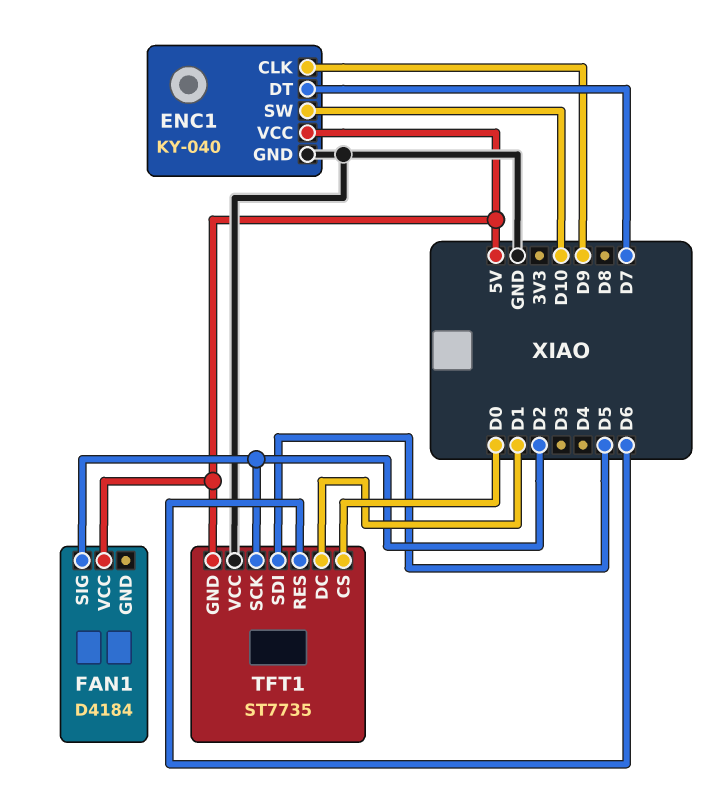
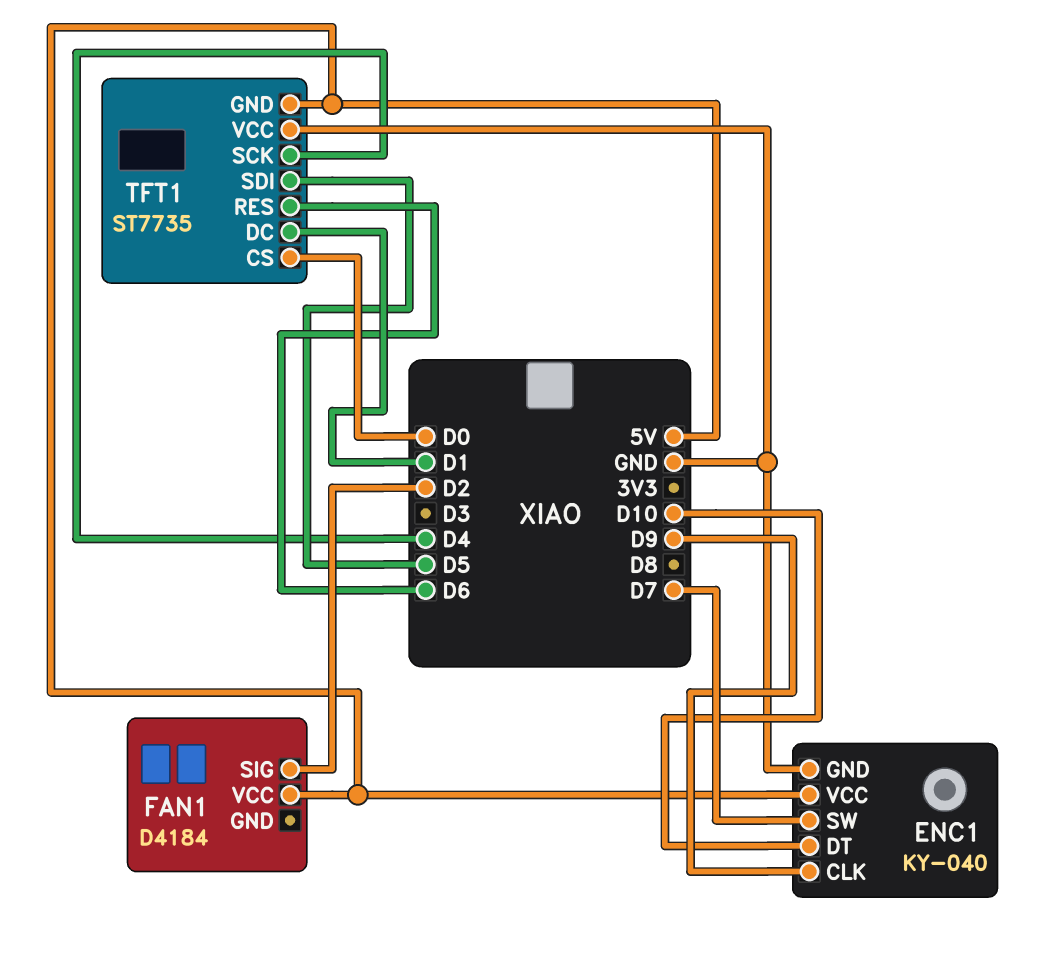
ENC1 pin DT: D7 -> D10
ENC1 pin SW: D10 -> D7
TFT1 pin SCK: D2 -> D4

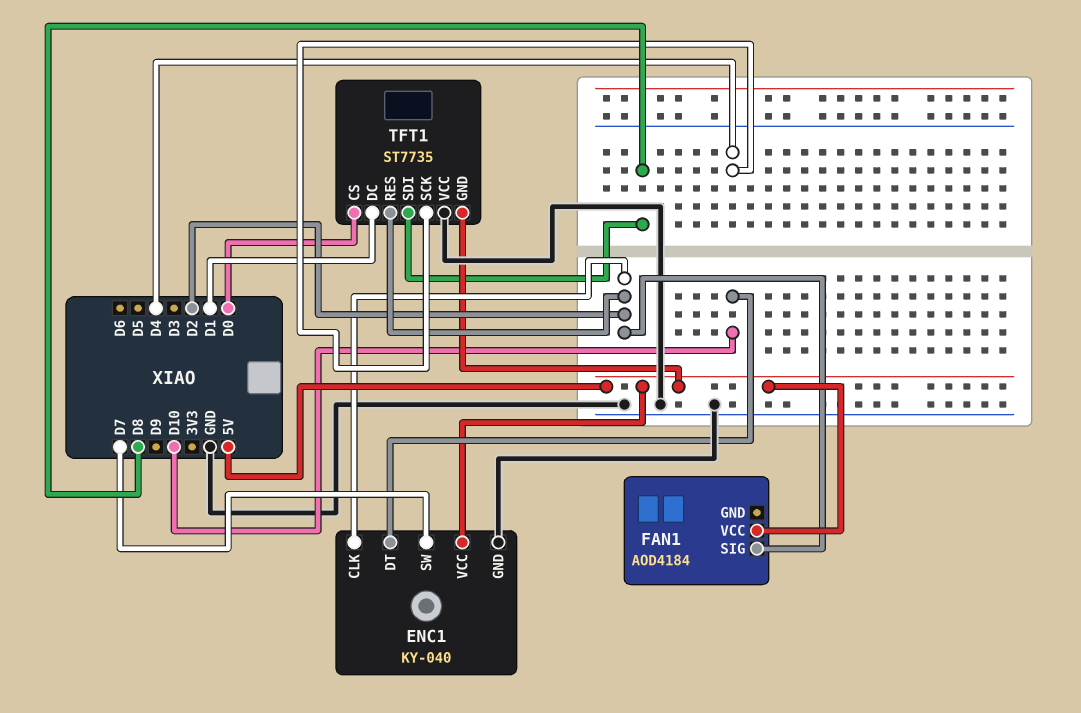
ENC1 pin CLK: D9 -> D2
FAN1: D4184 -> AOD4184
TFT1 pin RES: D6 -> D2
TFT1 pin SDI: D5 -> D8

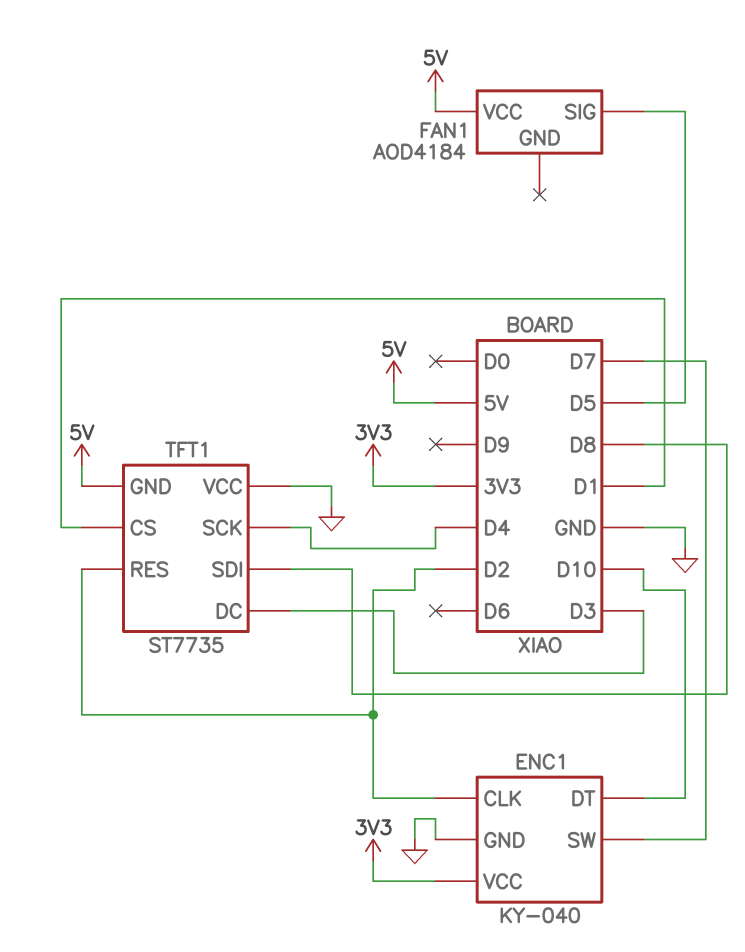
ENC1 pin VCC: 5V -> 3V3
FAN1 pin SIG: D2 -> D5
TFT1 pin CS: D0 -> D1
TFT1 pin DC: D1 -> D3

